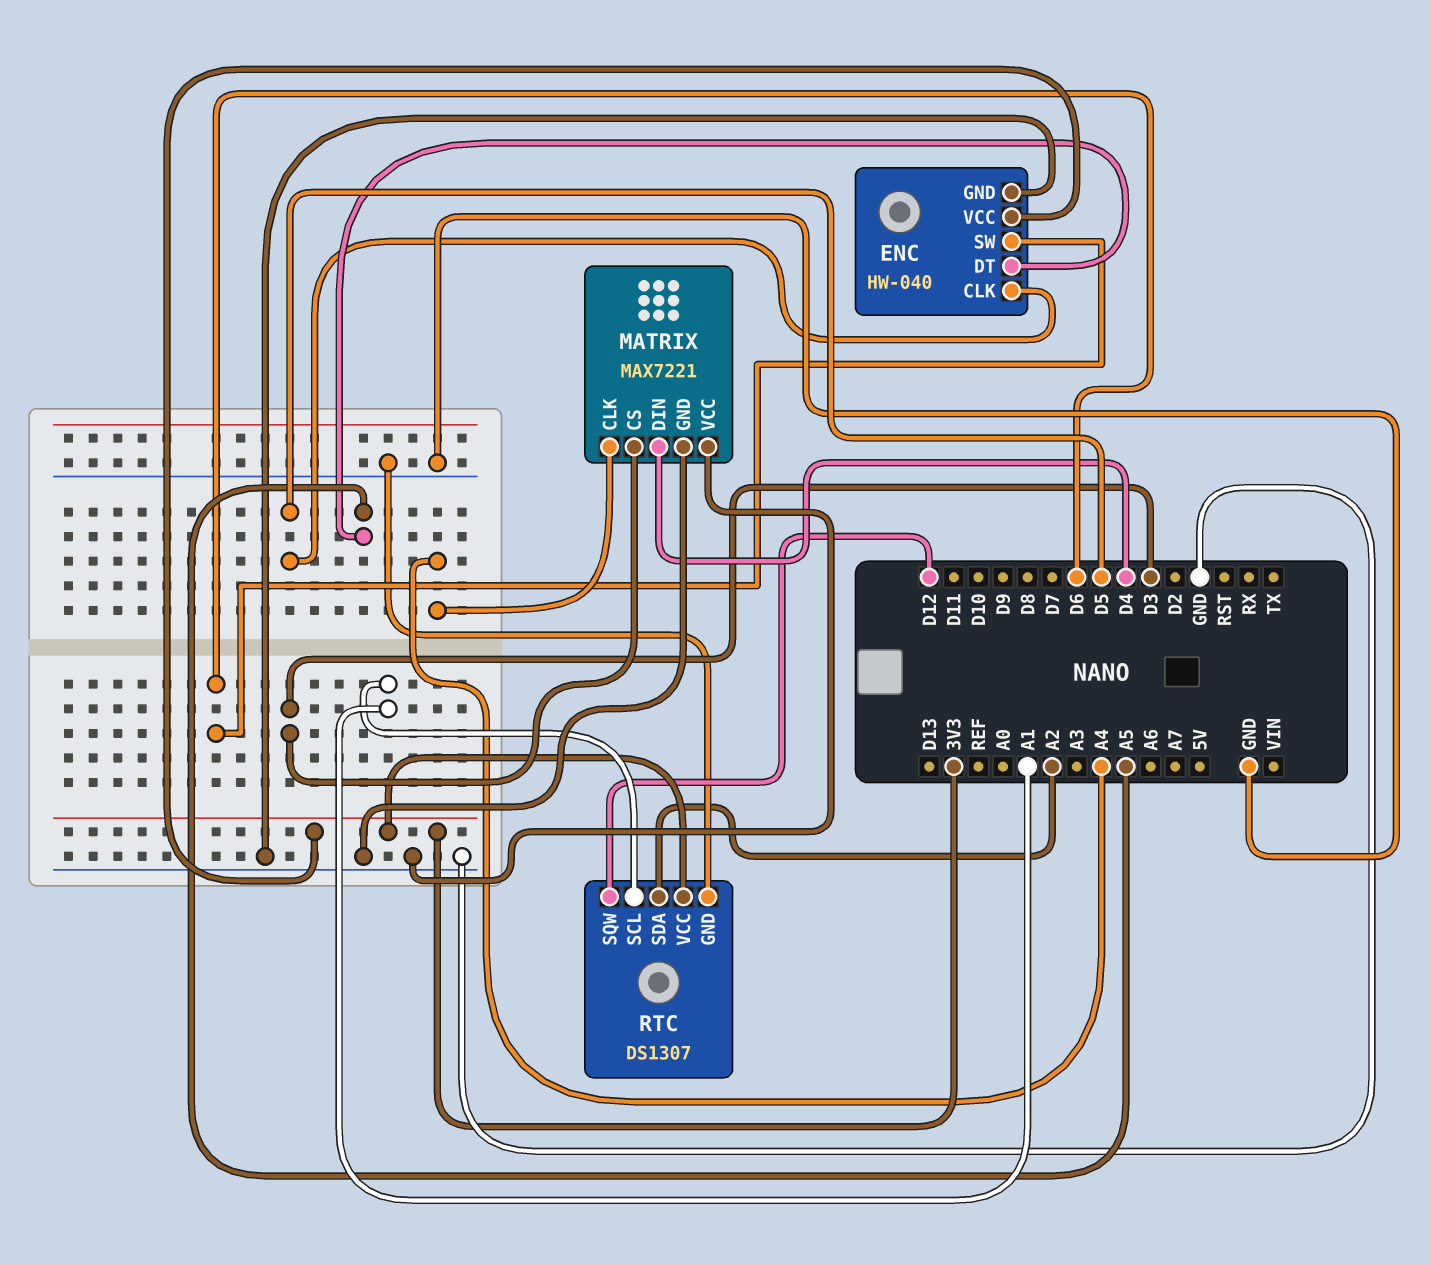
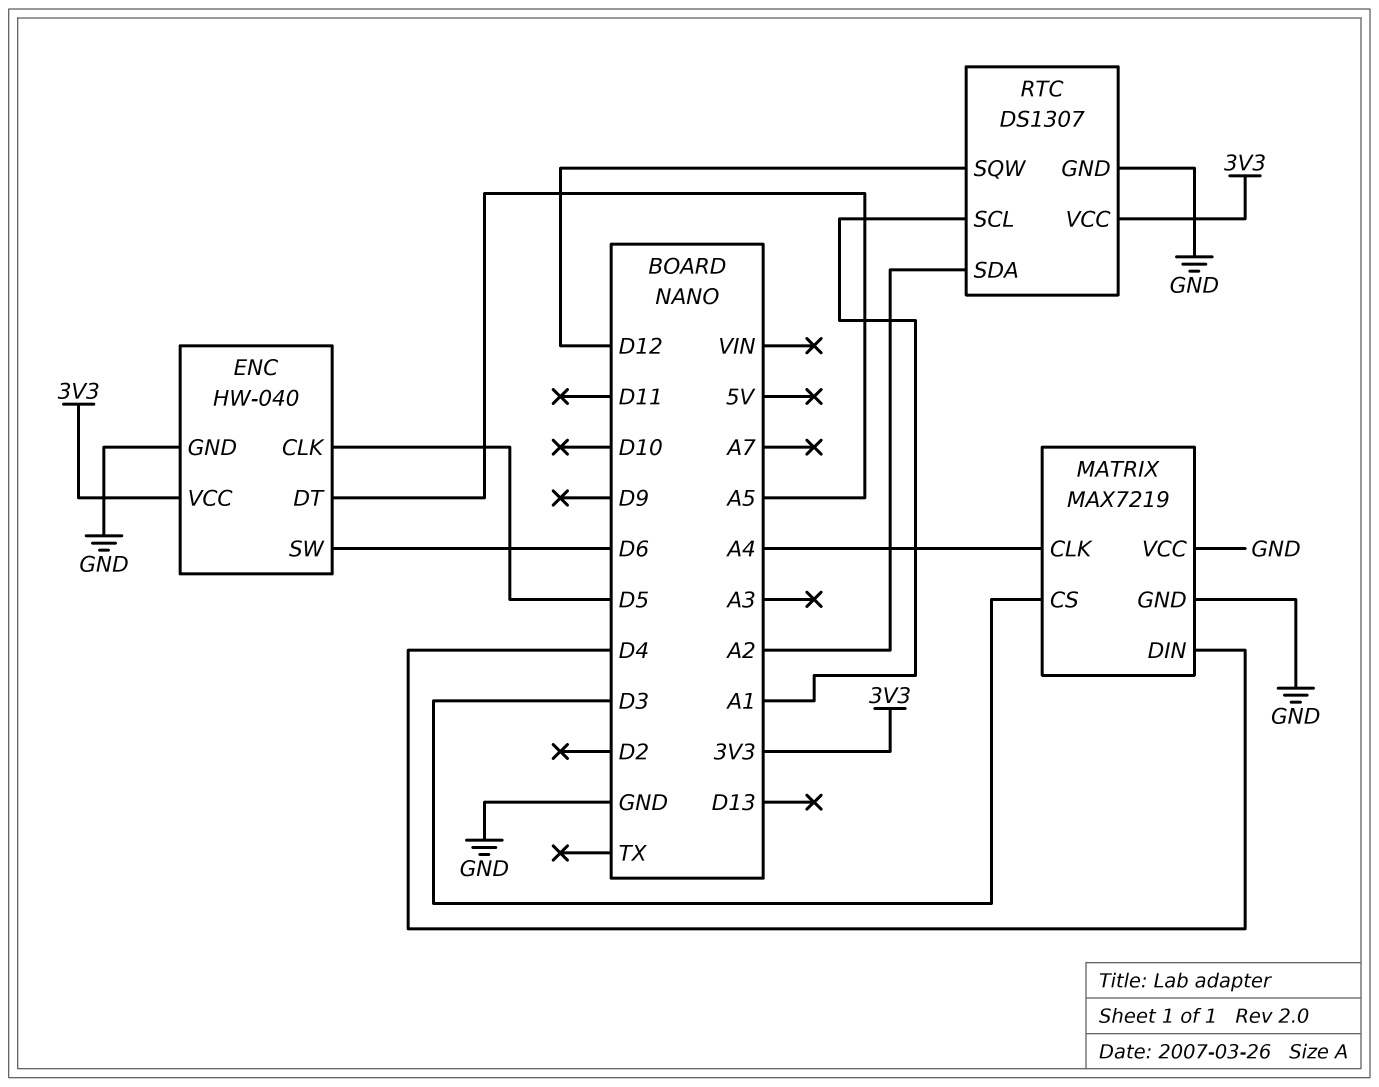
MATRIX: MAX7221 -> MAX7219

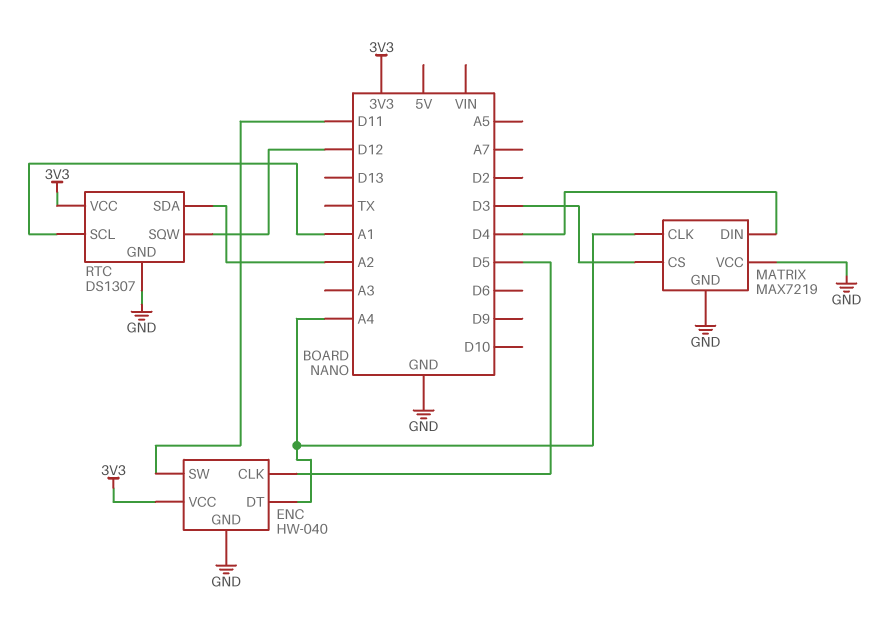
ENC pin DT: A5 -> A4
ENC pin SW: D6 -> D11

